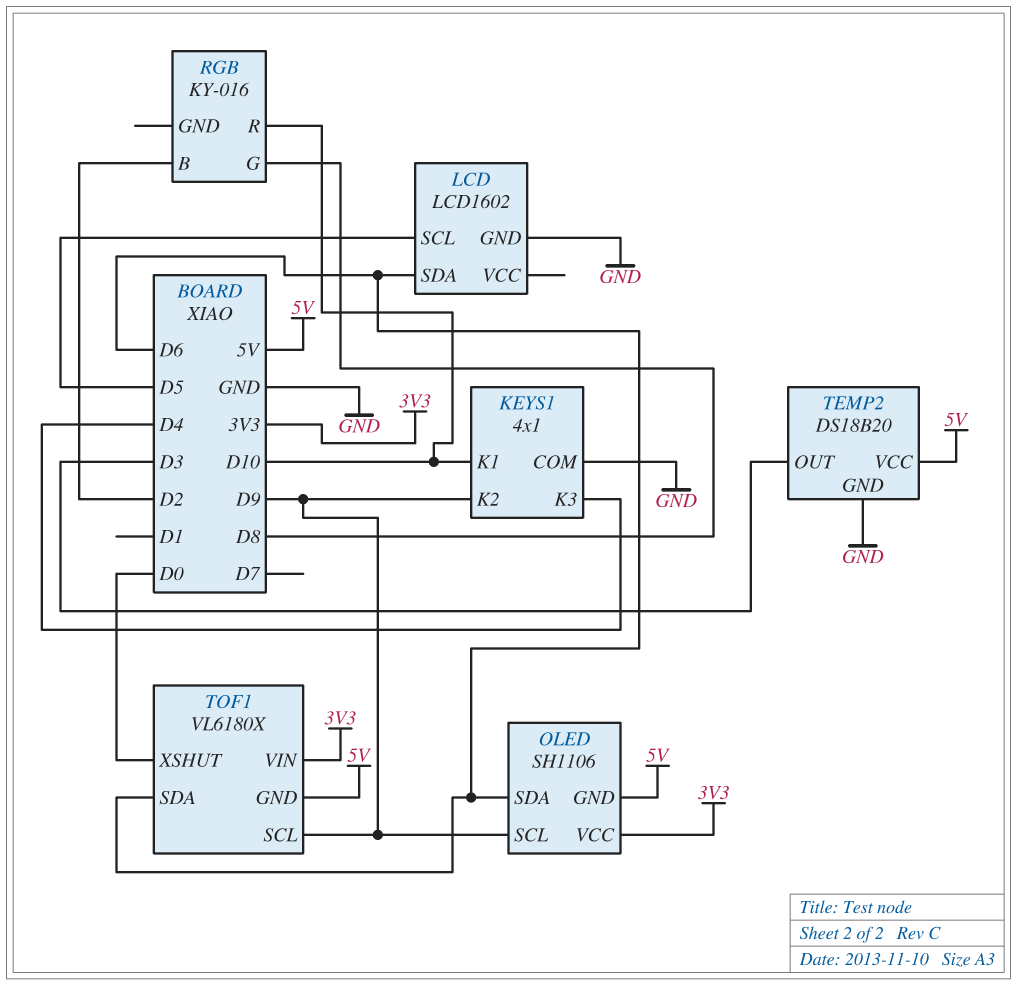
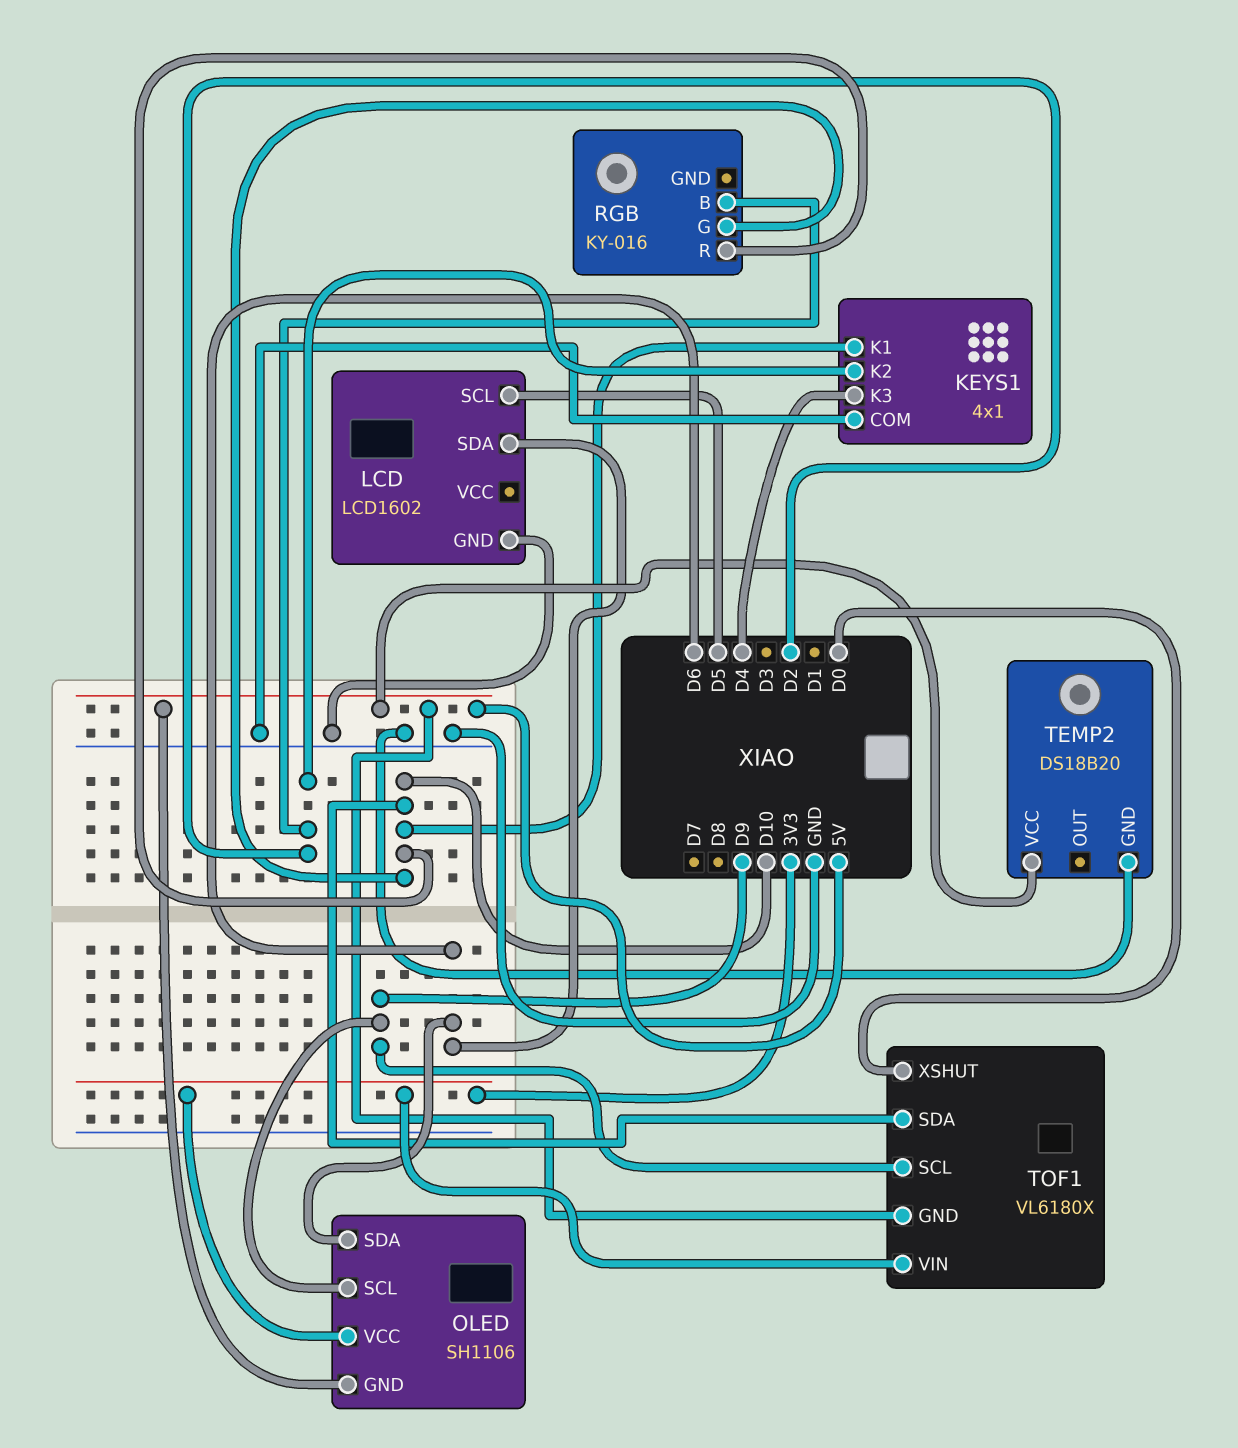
KEYS1 pin K2: D9 -> D2
RGB pin G: D8 -> D10
TEMP2 pin OUT: D3 -> none
TOF1 pin SDA: D6 -> D10

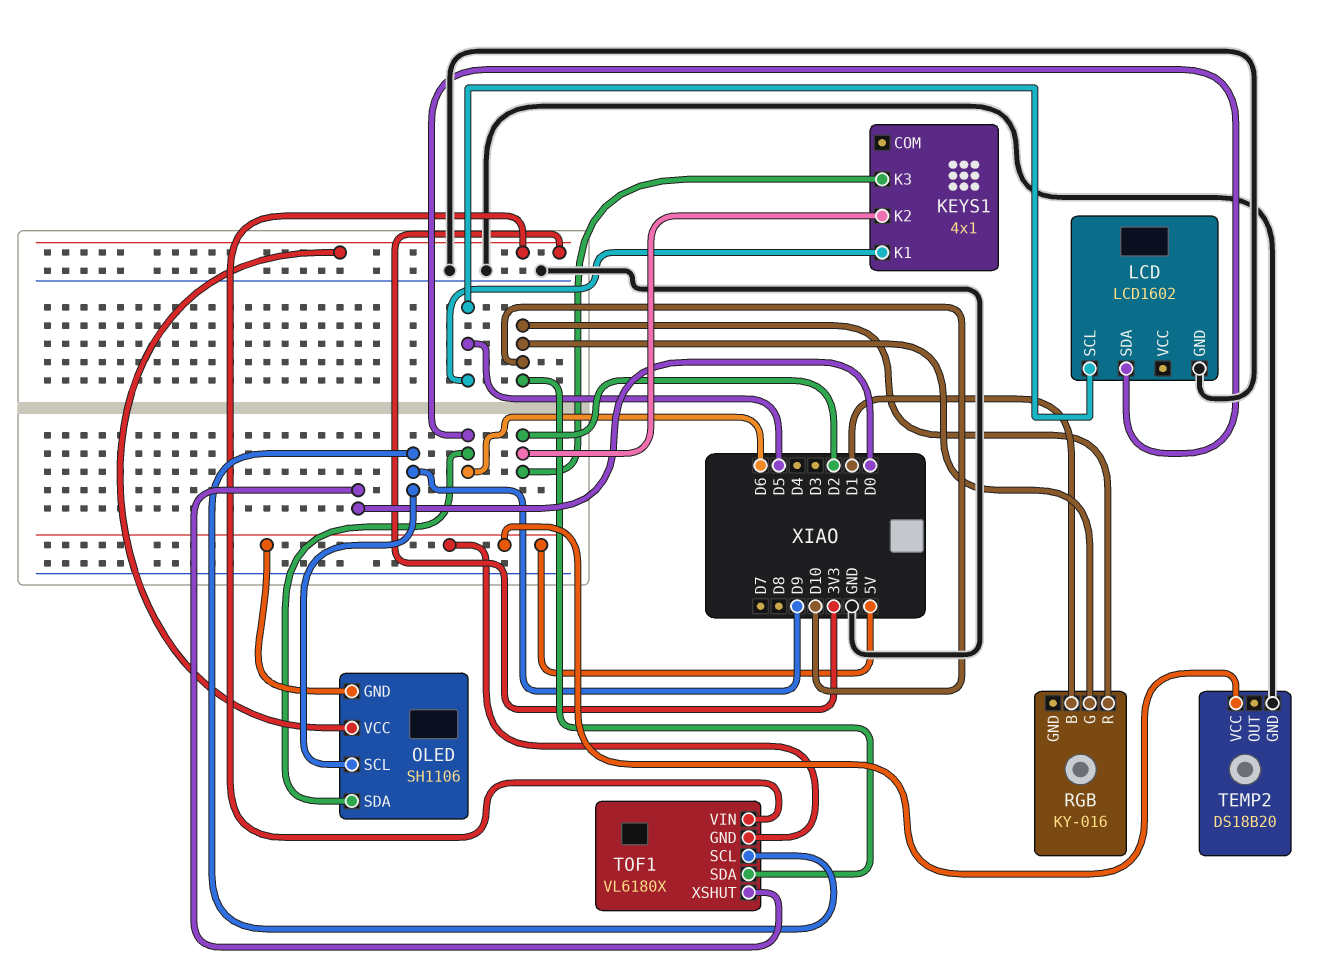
KEYS1 pin COM: GND -> none
KEYS1 pin K1: D10 -> D5
KEYS1 pin K3: D4 -> D2
RGB pin B: D2 -> D1

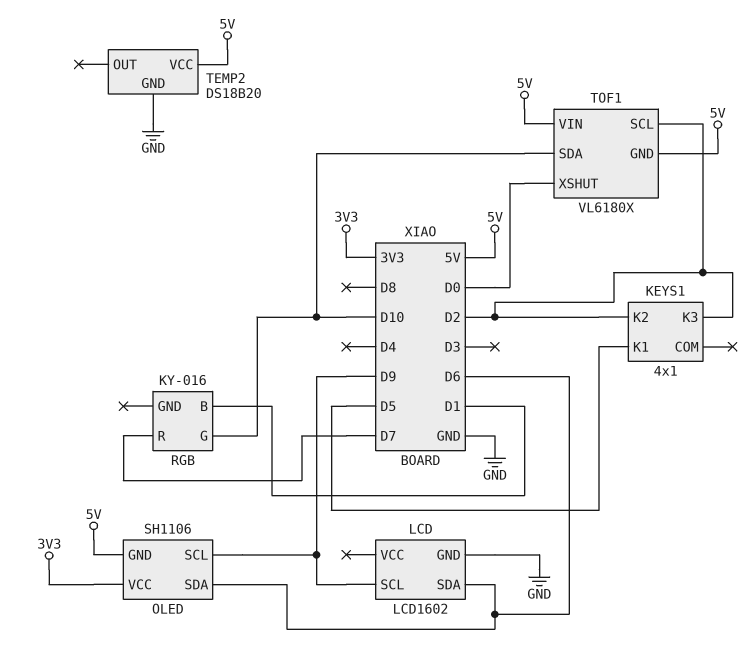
LCD pin SCL: D5 -> D9
RGB pin R: D10 -> D7
TOF1 pin SCL: D9 -> D2
TOF1 pin VIN: 3V3 -> 5V

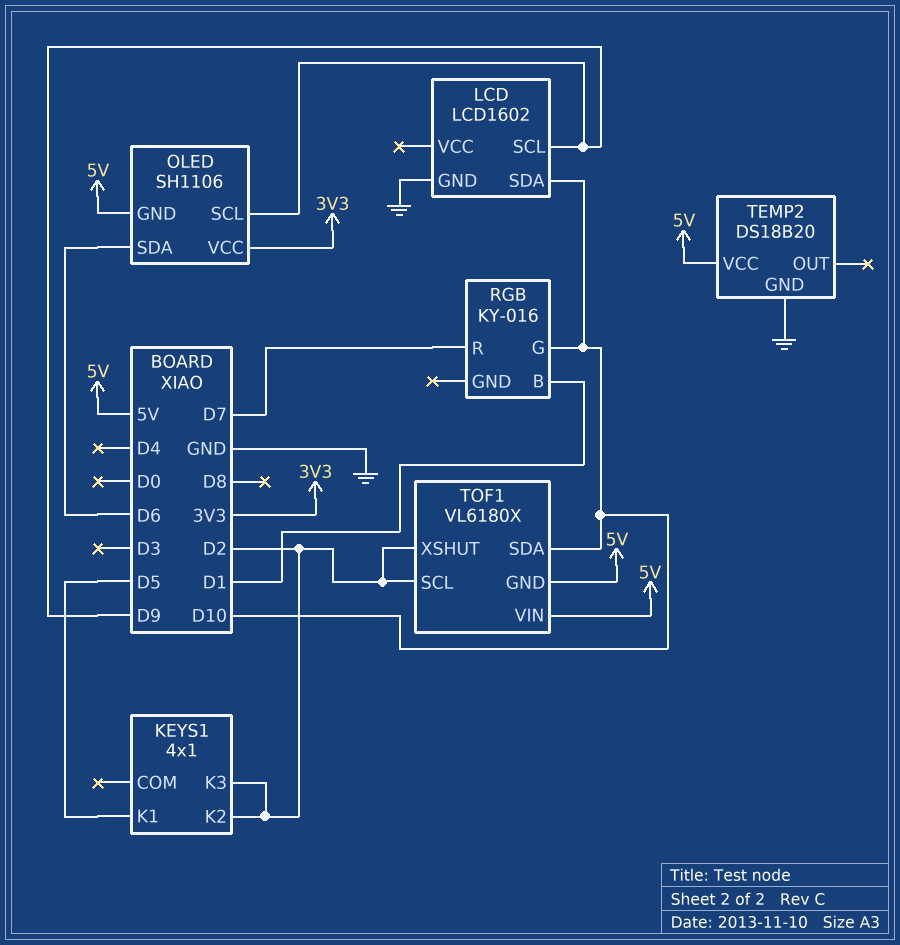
LCD pin SDA: D6 -> D10
TOF1 pin XSHUT: D0 -> D2

